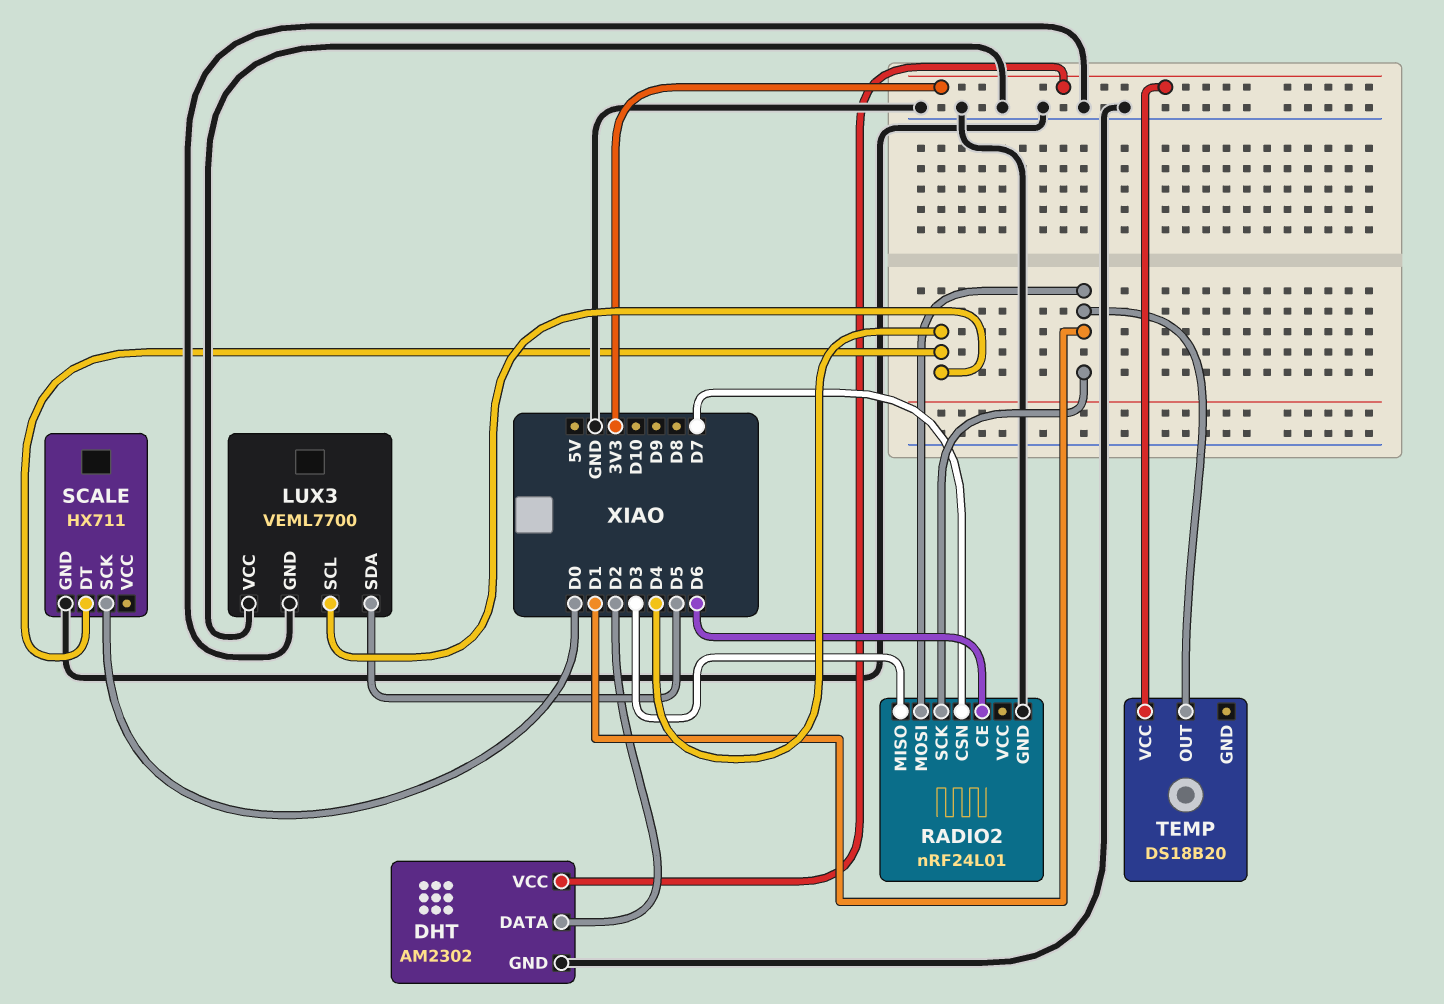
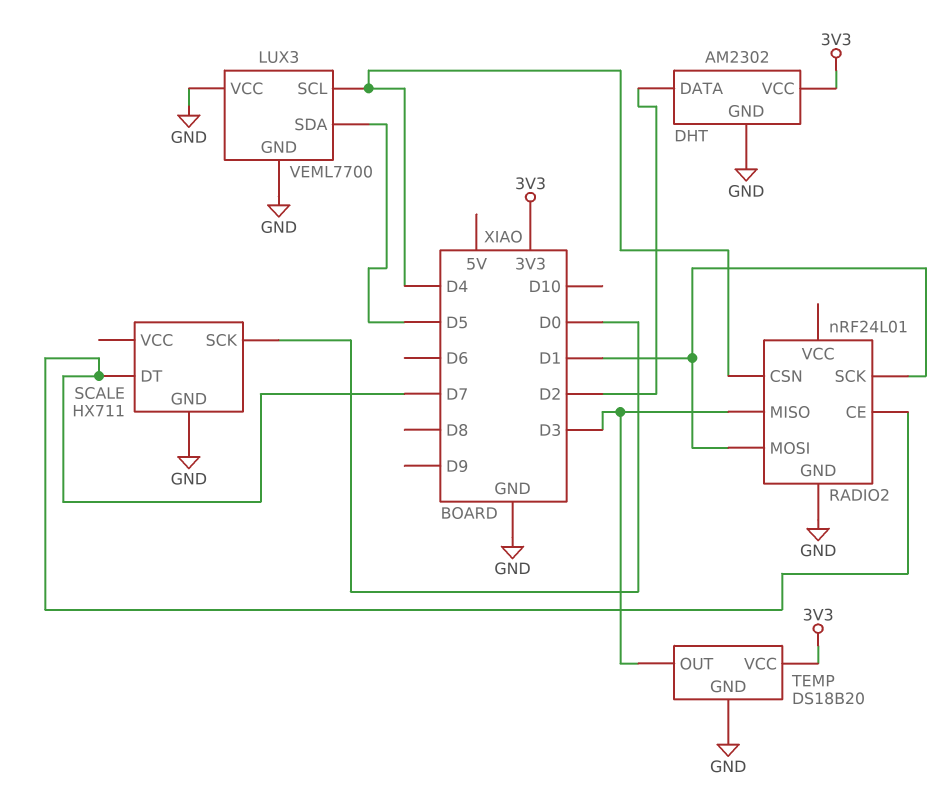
RADIO2 pin CE: D6 -> D7
RADIO2 pin CSN: D7 -> D4
SCALE pin DT: D4 -> D7
TEMP pin GND: none -> GND
TEMP pin OUT: D1 -> D3

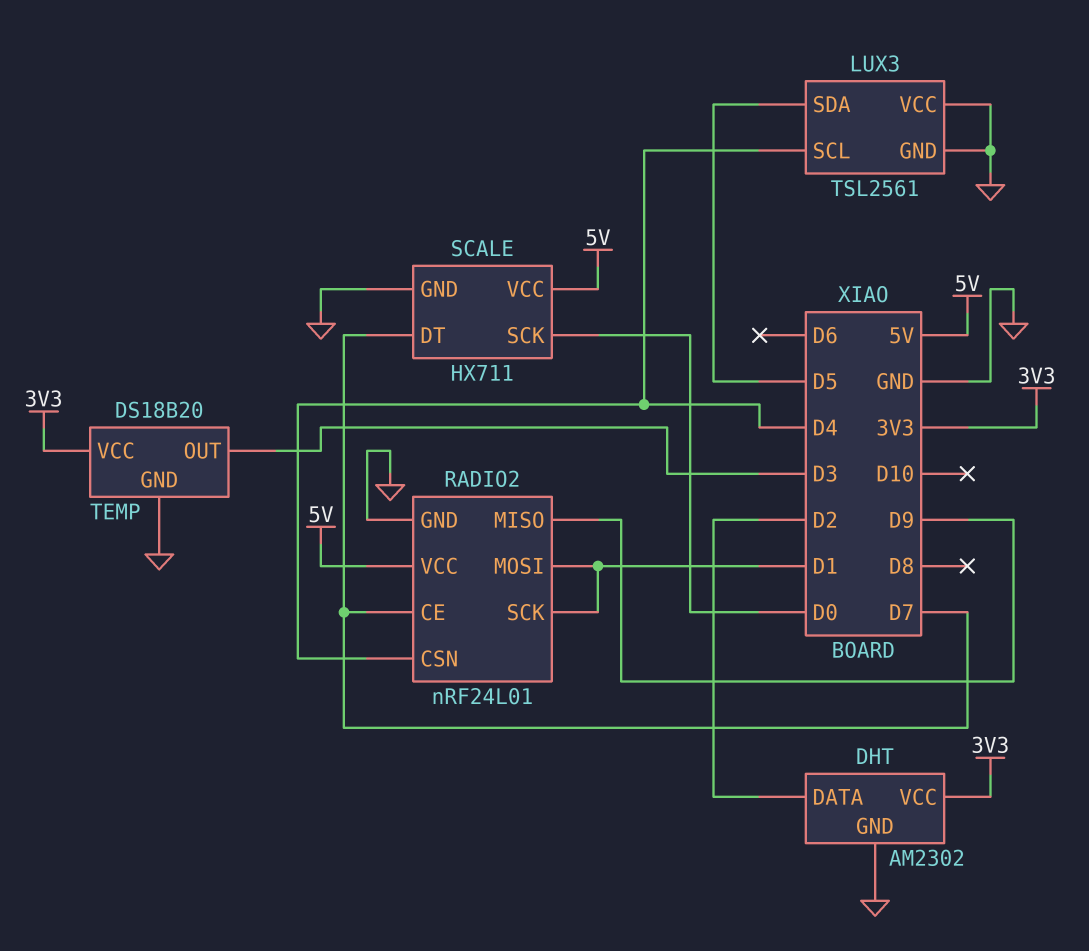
LUX3: VEML7700 -> TSL2561
RADIO2 pin MISO: D3 -> D9
RADIO2 pin VCC: none -> 5V
SCALE pin VCC: none -> 5V

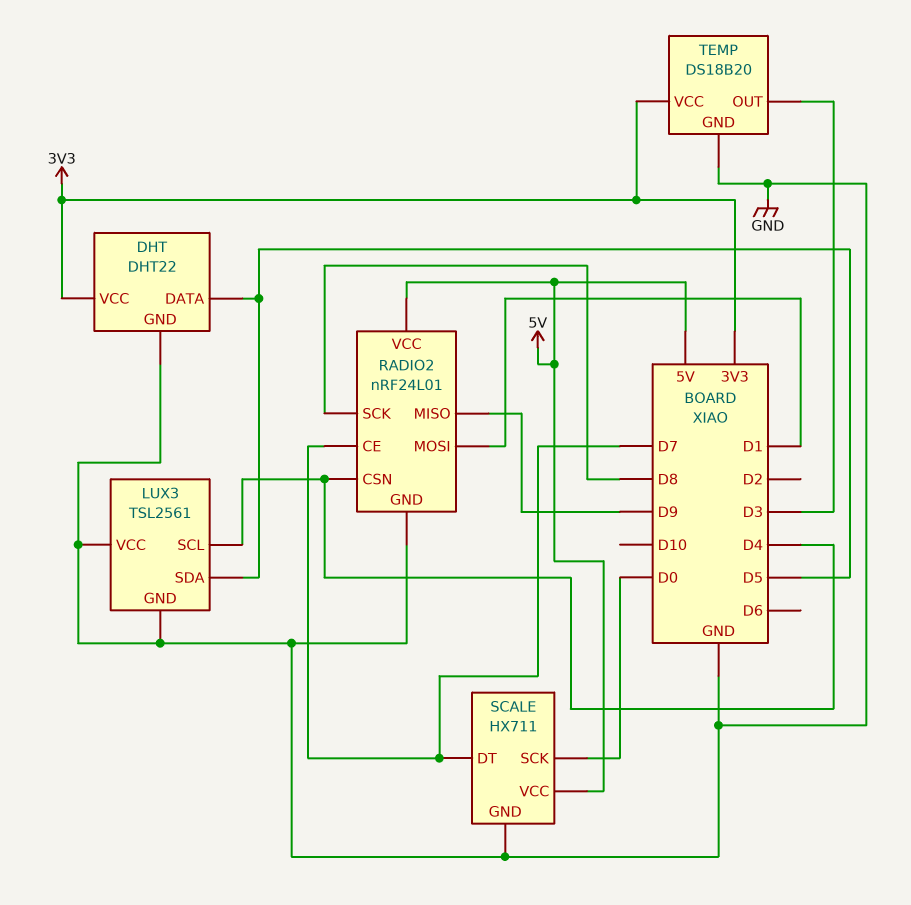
DHT: AM2302 -> DHT22
DHT pin DATA: D2 -> D5
RADIO2 pin SCK: D1 -> D8

